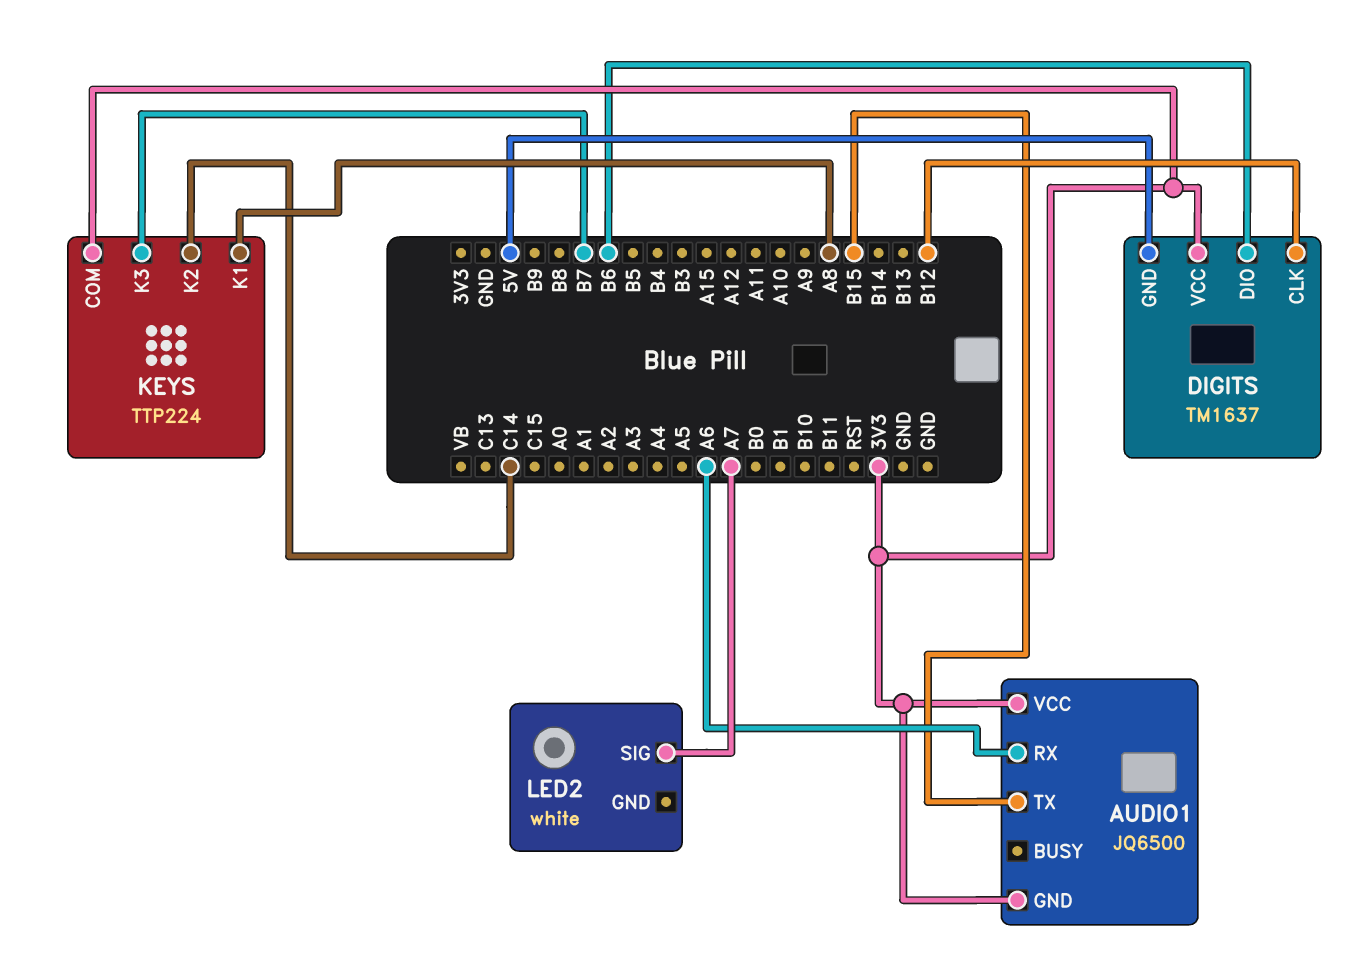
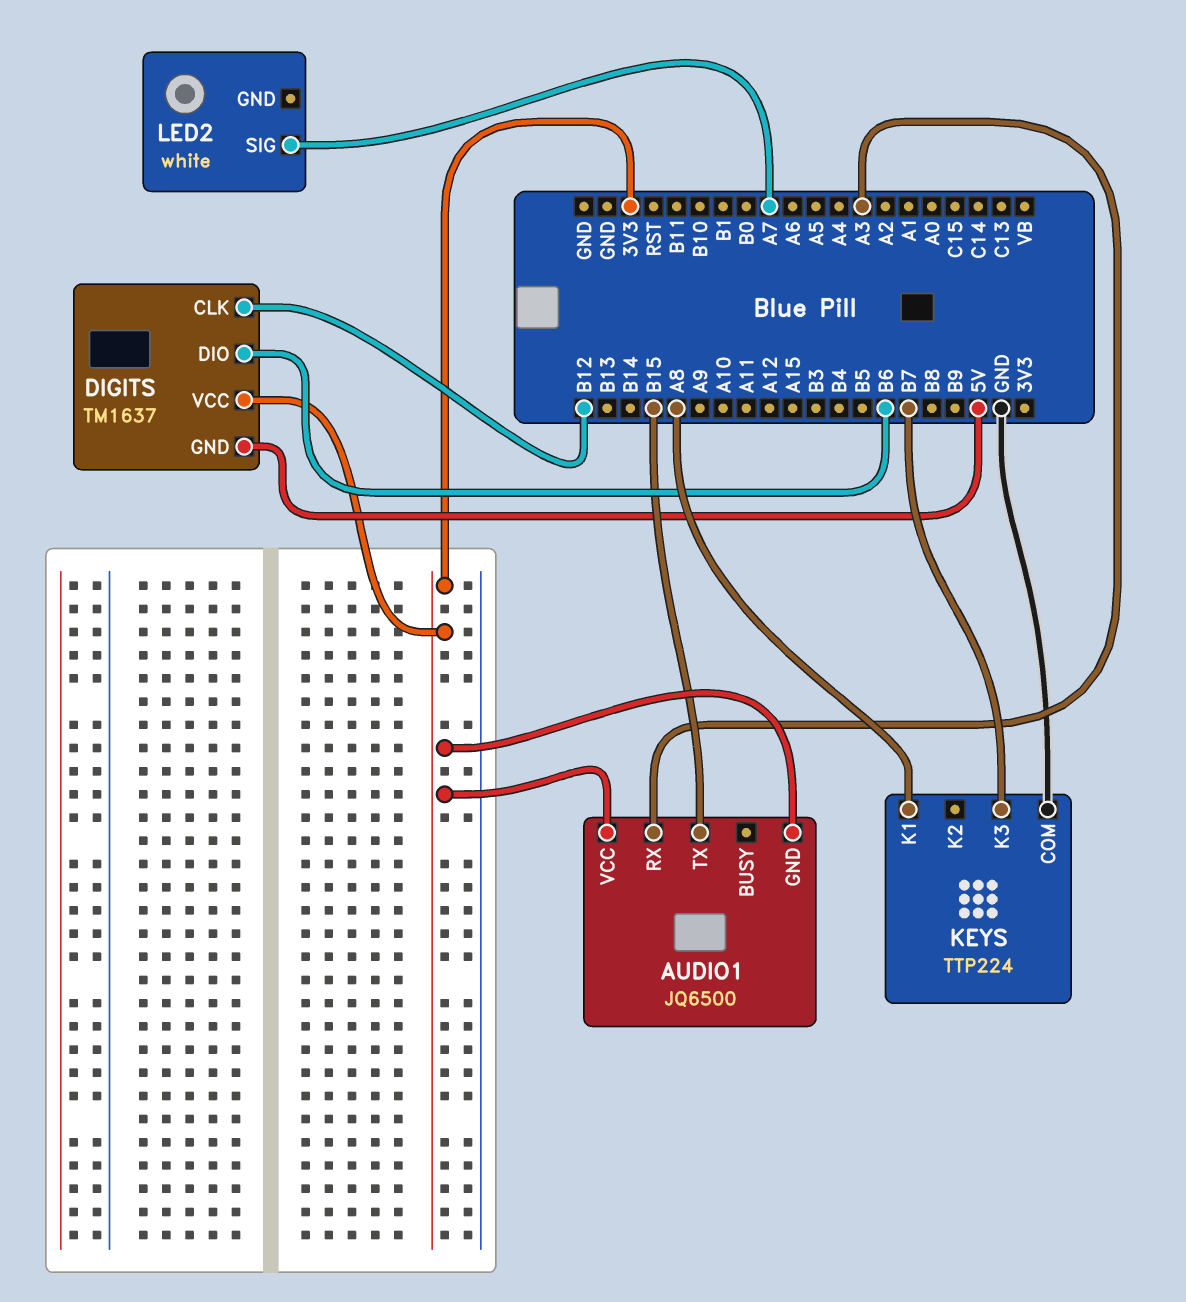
AUDIO1 pin RX: A6 -> A3
KEYS pin COM: 3V3 -> GND
KEYS pin K2: C14 -> none

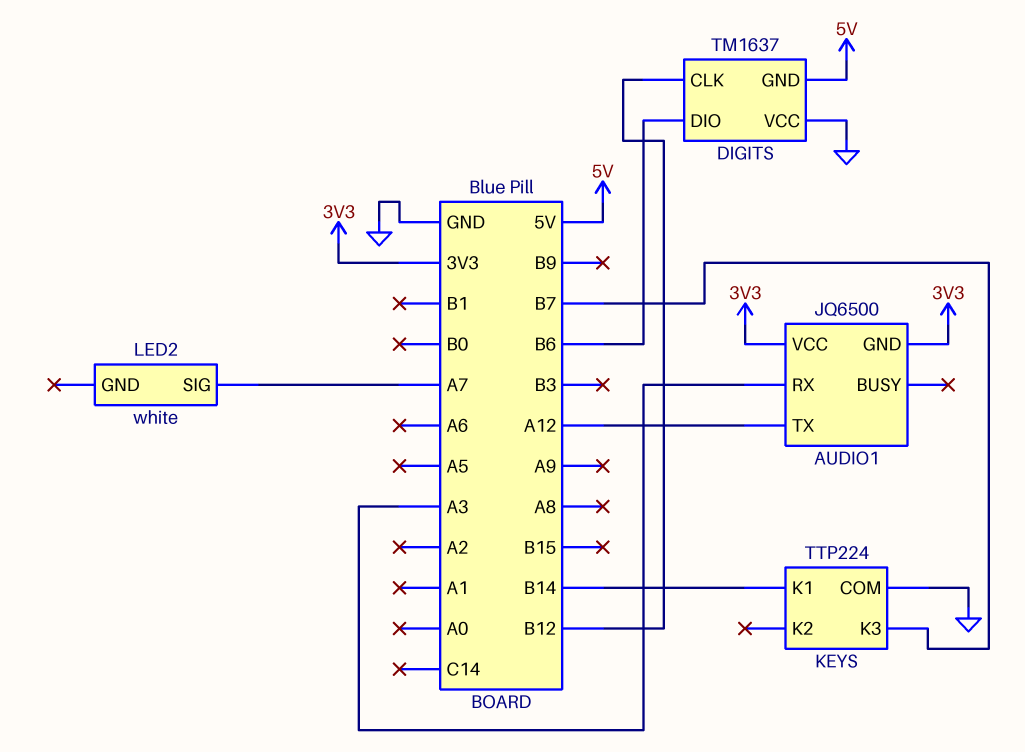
AUDIO1 pin TX: B15 -> A12
DIGITS pin VCC: 3V3 -> GND
KEYS pin K1: A8 -> B14

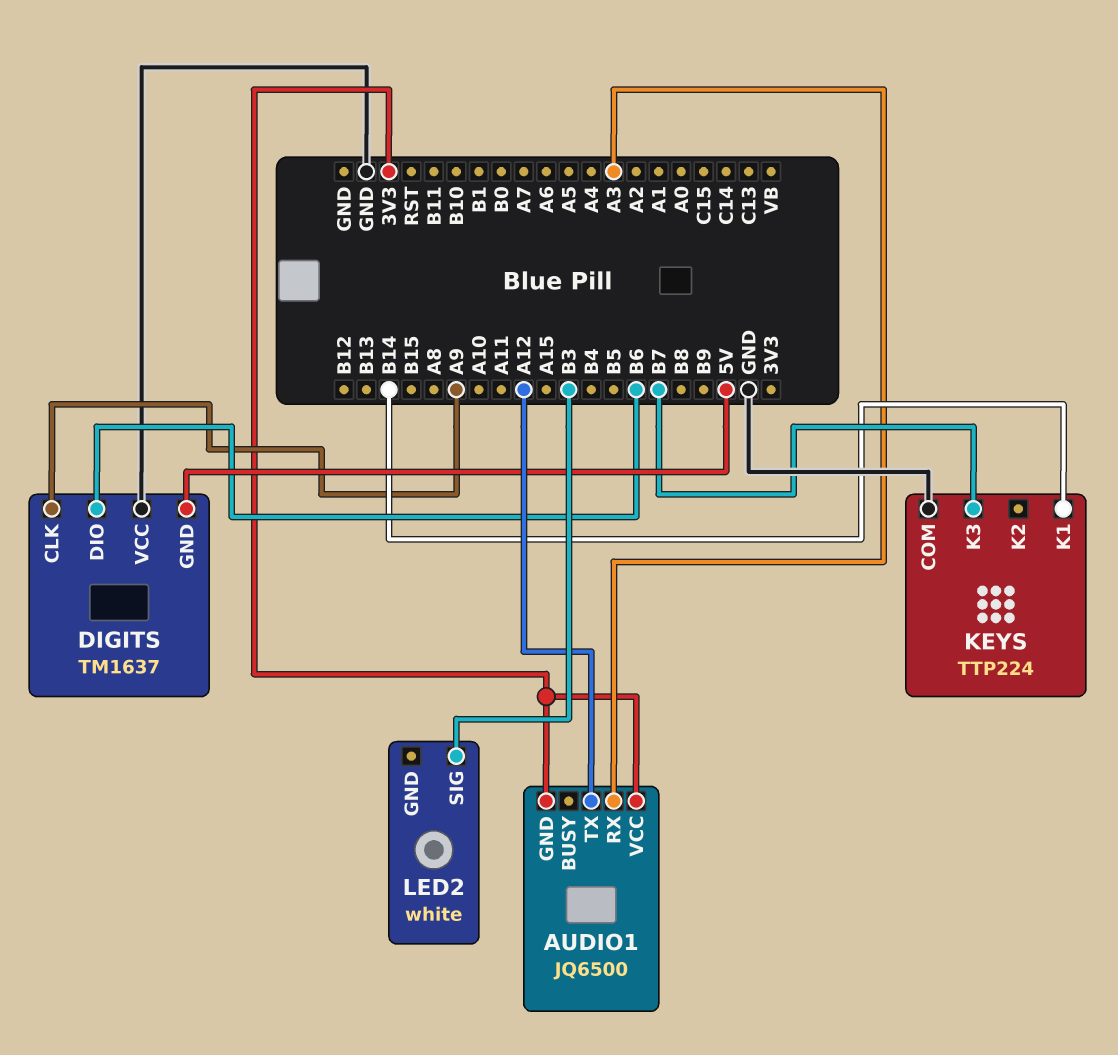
DIGITS pin CLK: B12 -> A9
LED2 pin SIG: A7 -> B3

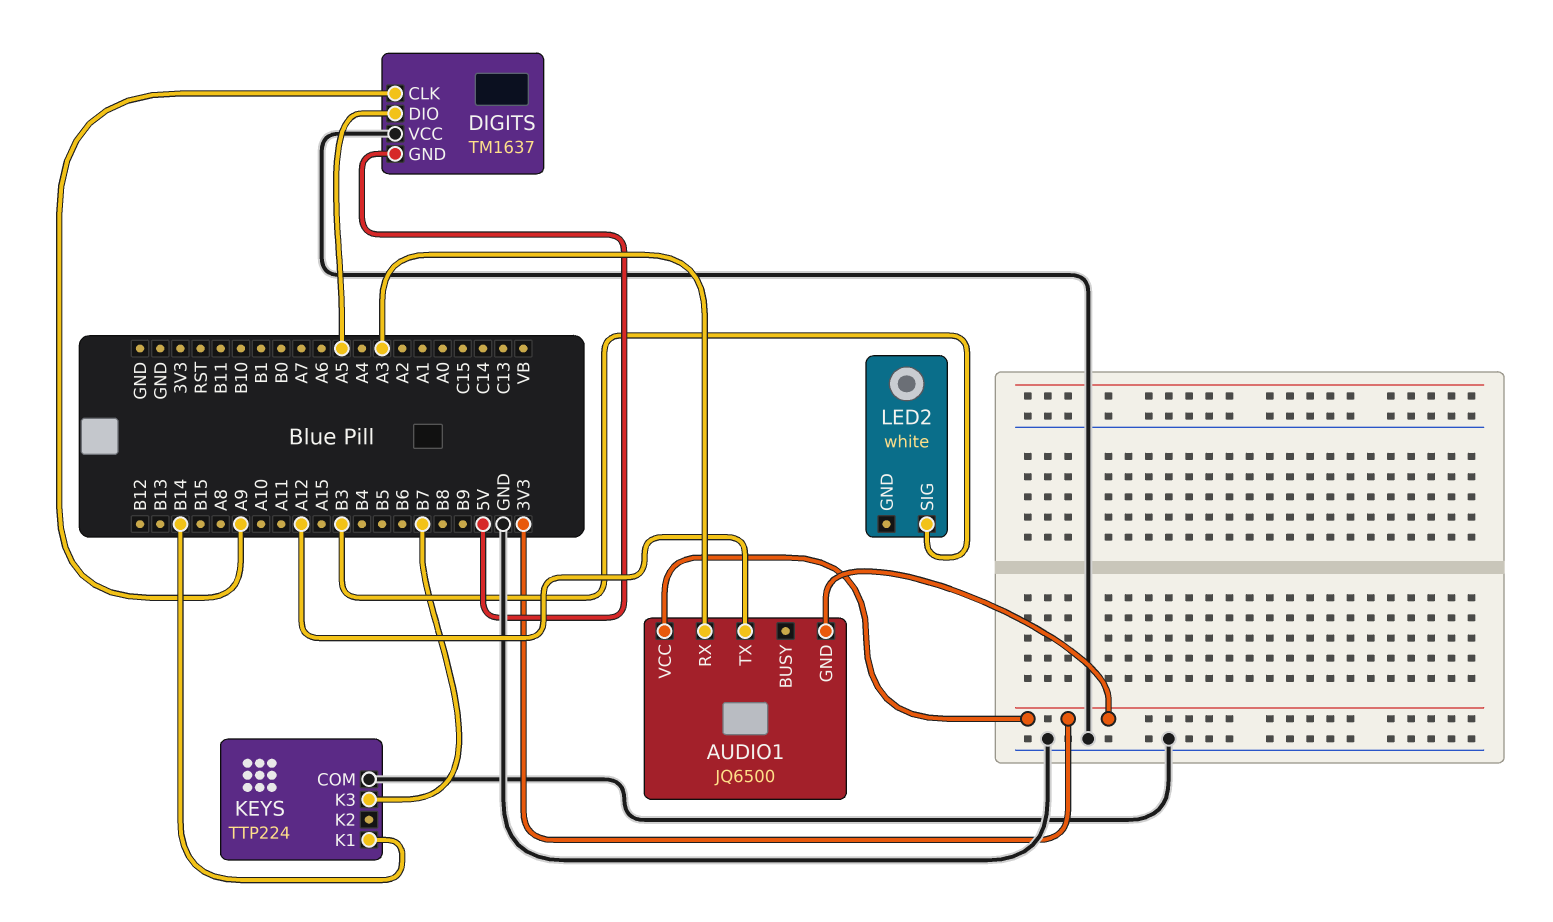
DIGITS pin DIO: B6 -> A5

